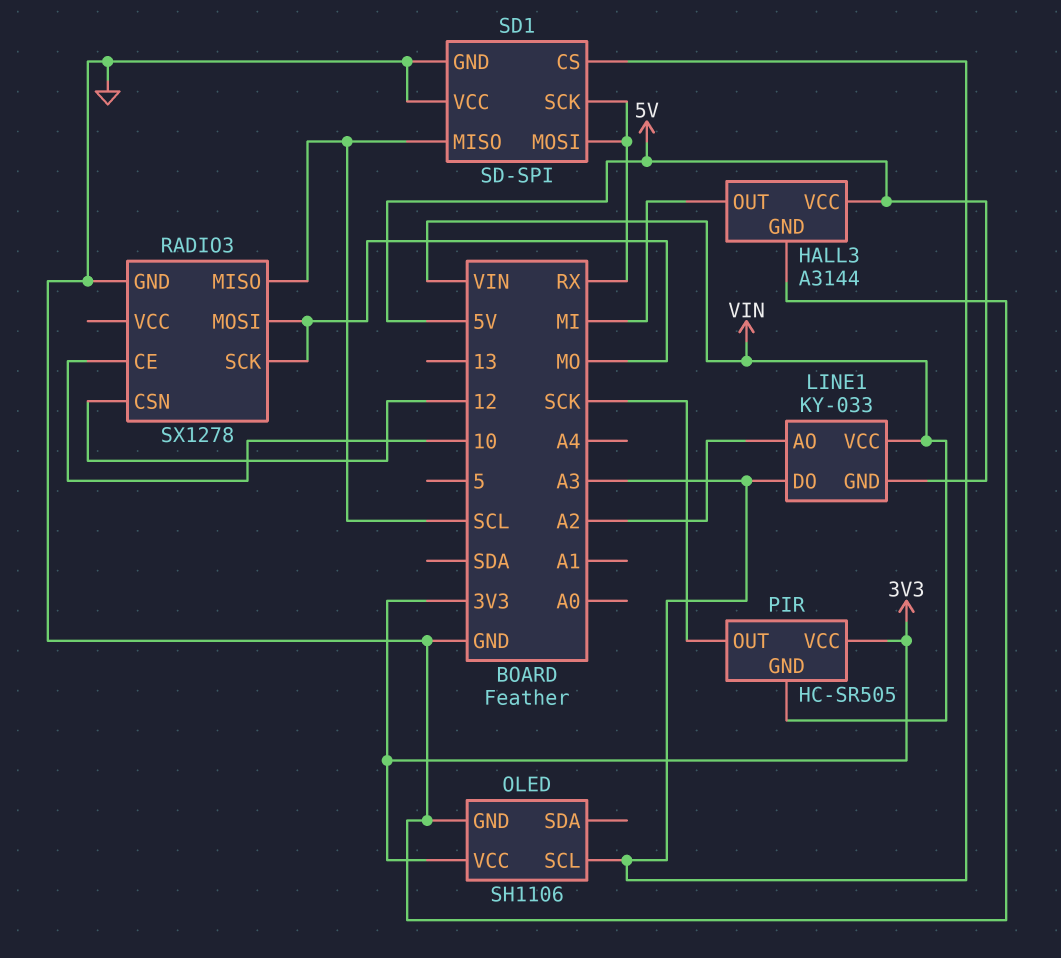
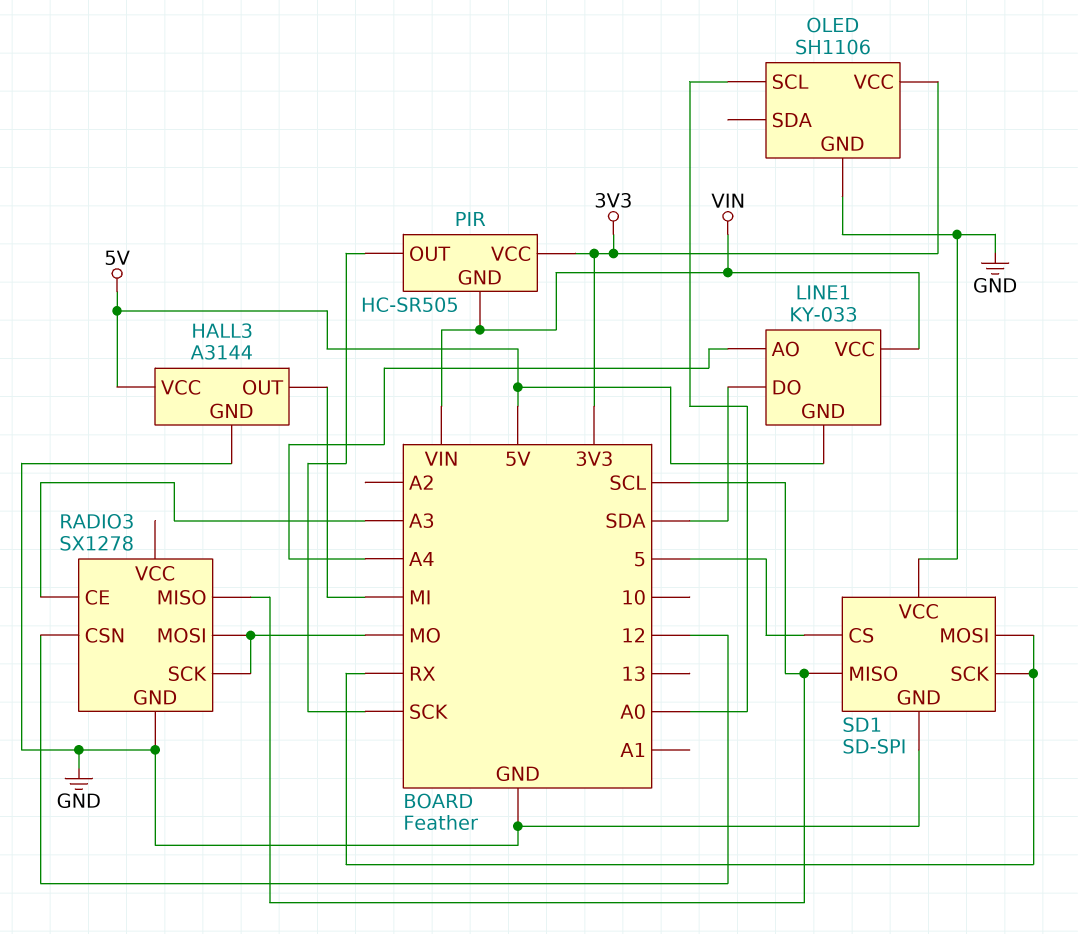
LINE1 pin AO: A2 -> A4
LINE1 pin DO: A3 -> SDA
OLED pin SCL: A3 -> A0
RADIO3 pin CE: 10 -> A3
SD1 pin CS: A3 -> 5

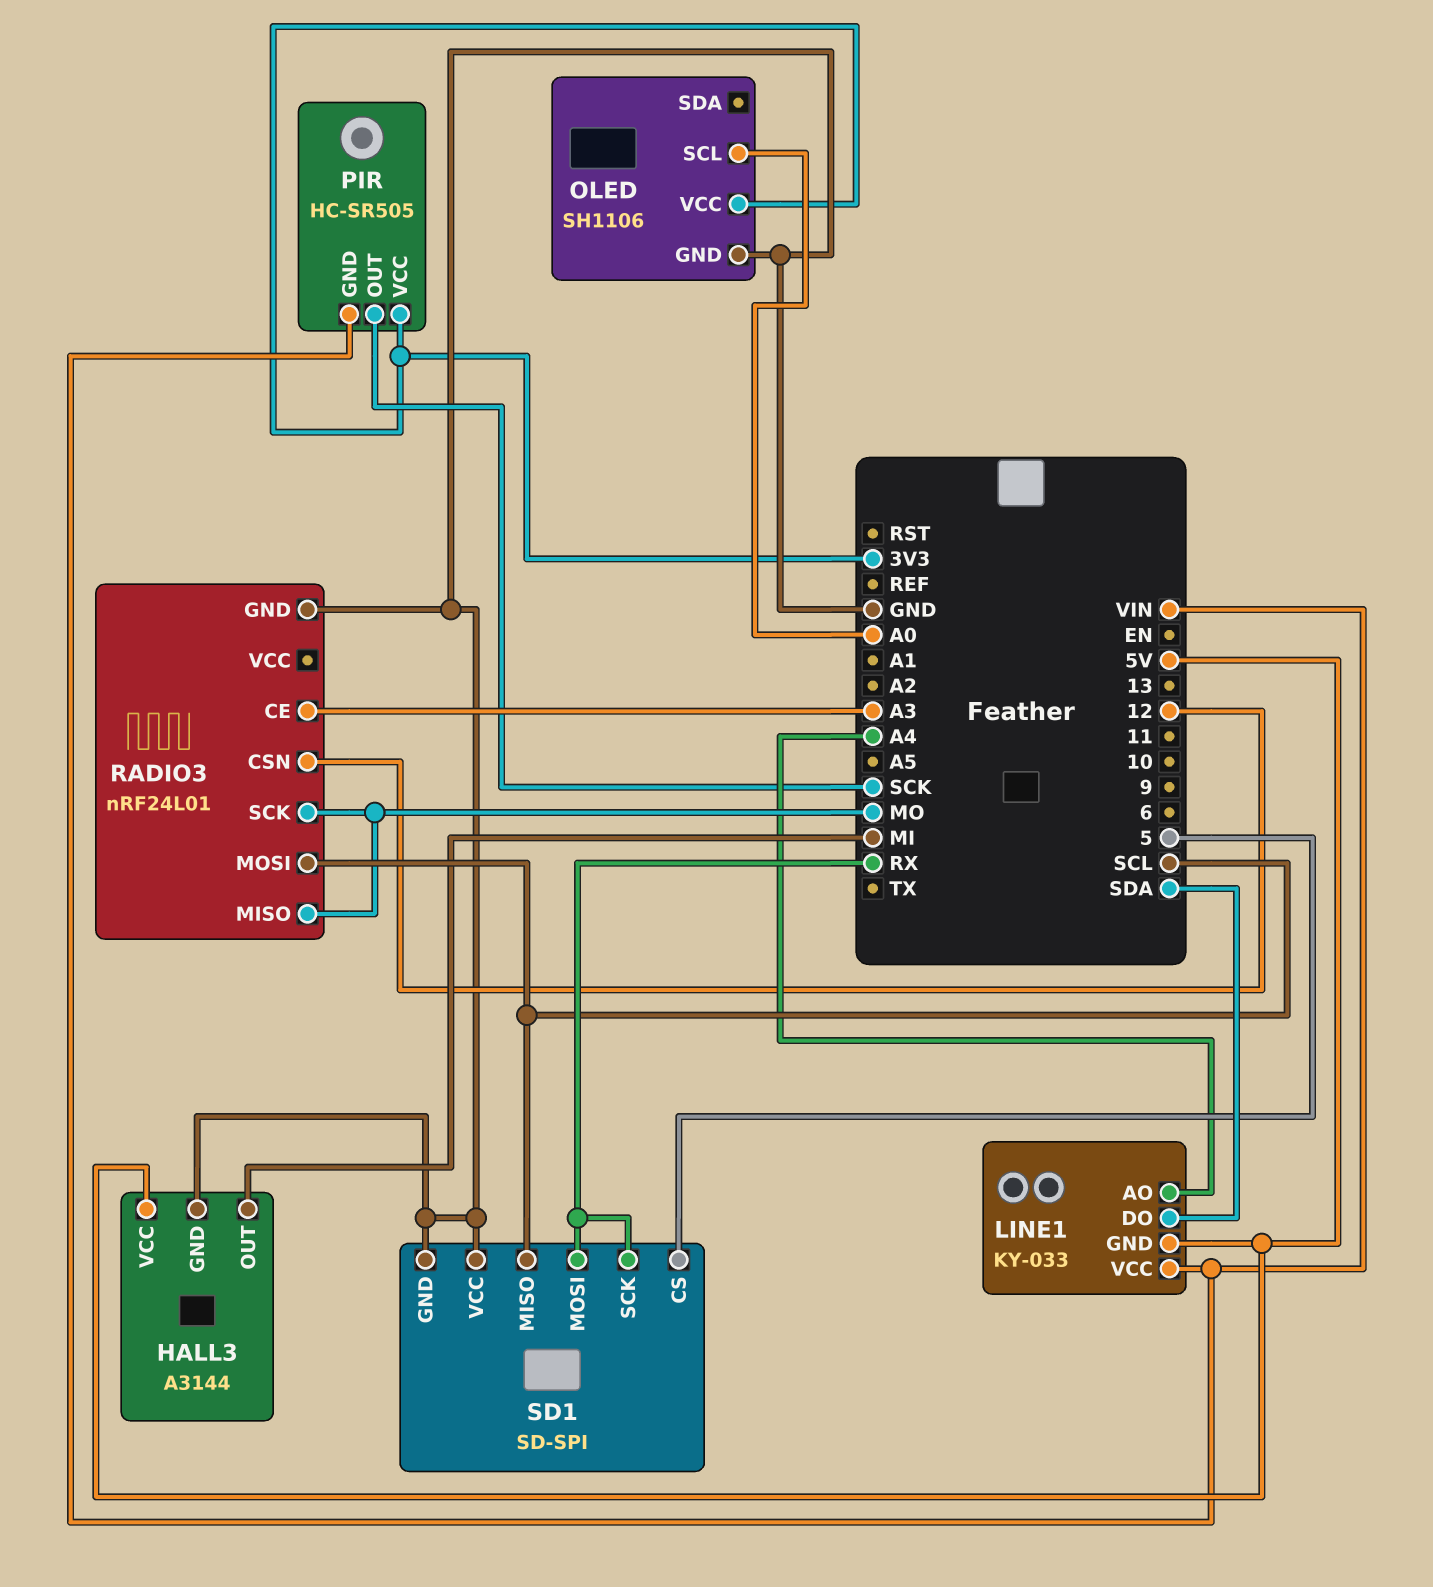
RADIO3: SX1278 -> nRF24L01
RADIO3 pin MISO: SCL -> MO
RADIO3 pin MOSI: MO -> SCL

